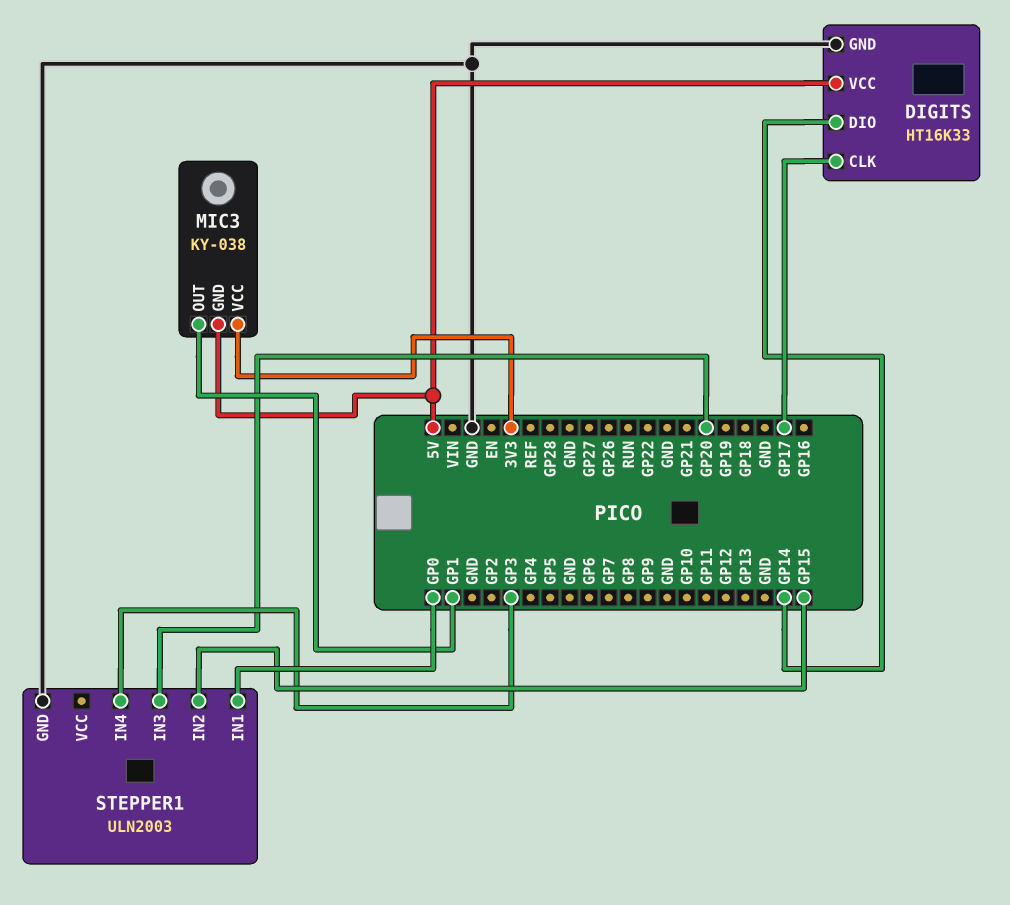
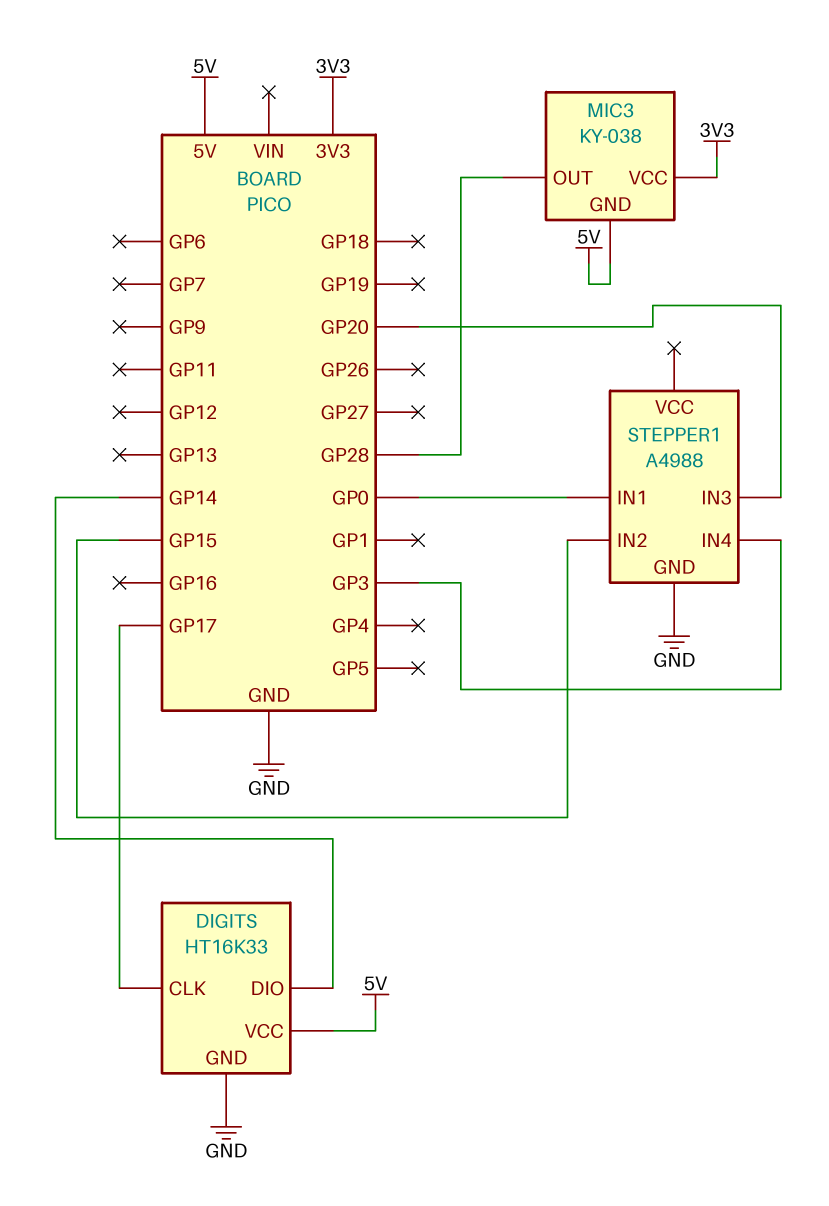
MIC3 pin OUT: GP1 -> GP28
STEPPER1: ULN2003 -> A4988

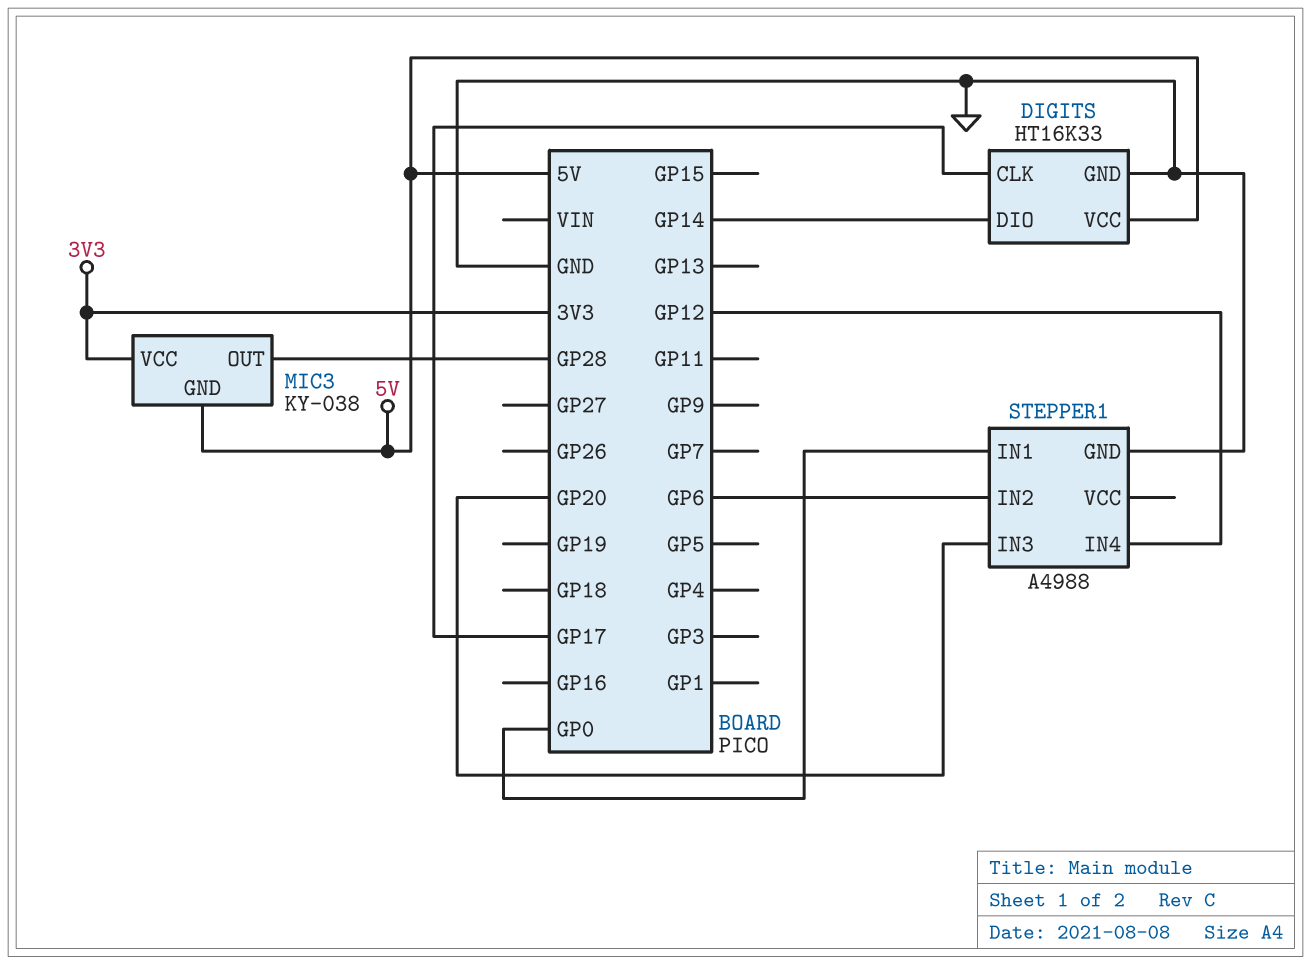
STEPPER1 pin IN2: GP15 -> GP6
STEPPER1 pin IN4: GP3 -> GP12

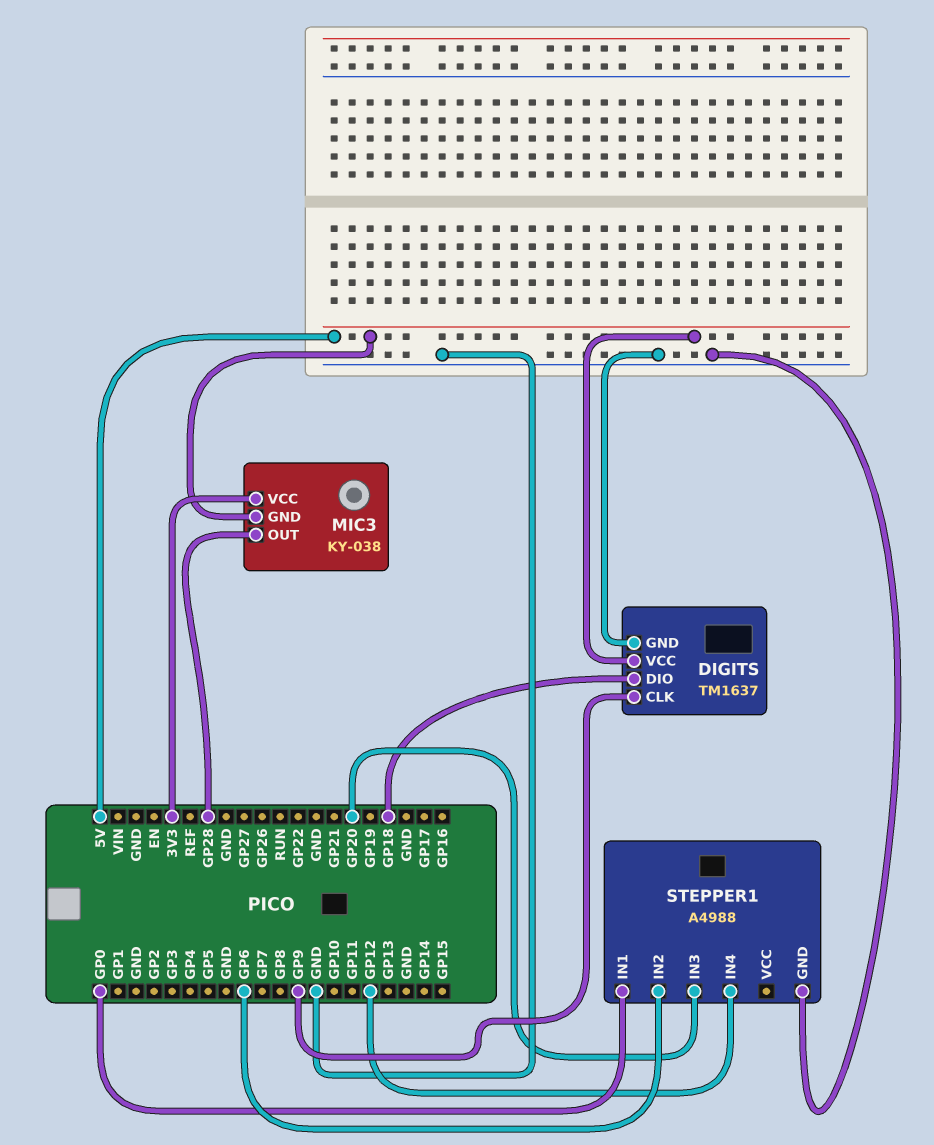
DIGITS: HT16K33 -> TM1637
DIGITS pin CLK: GP17 -> GP9
DIGITS pin DIO: GP14 -> GP18

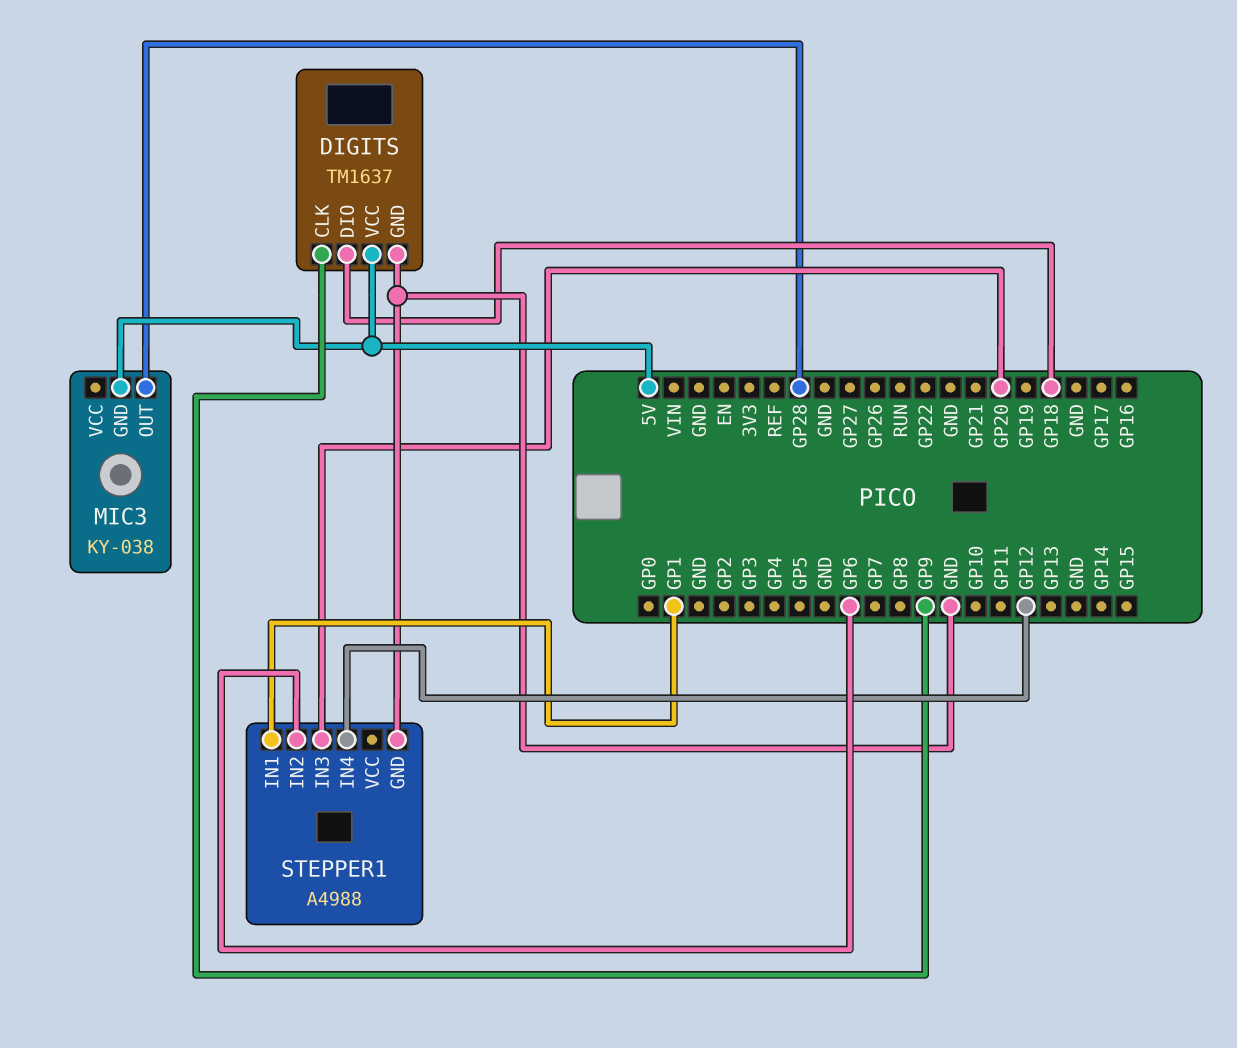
MIC3 pin VCC: 3V3 -> none
STEPPER1 pin IN1: GP0 -> GP1

